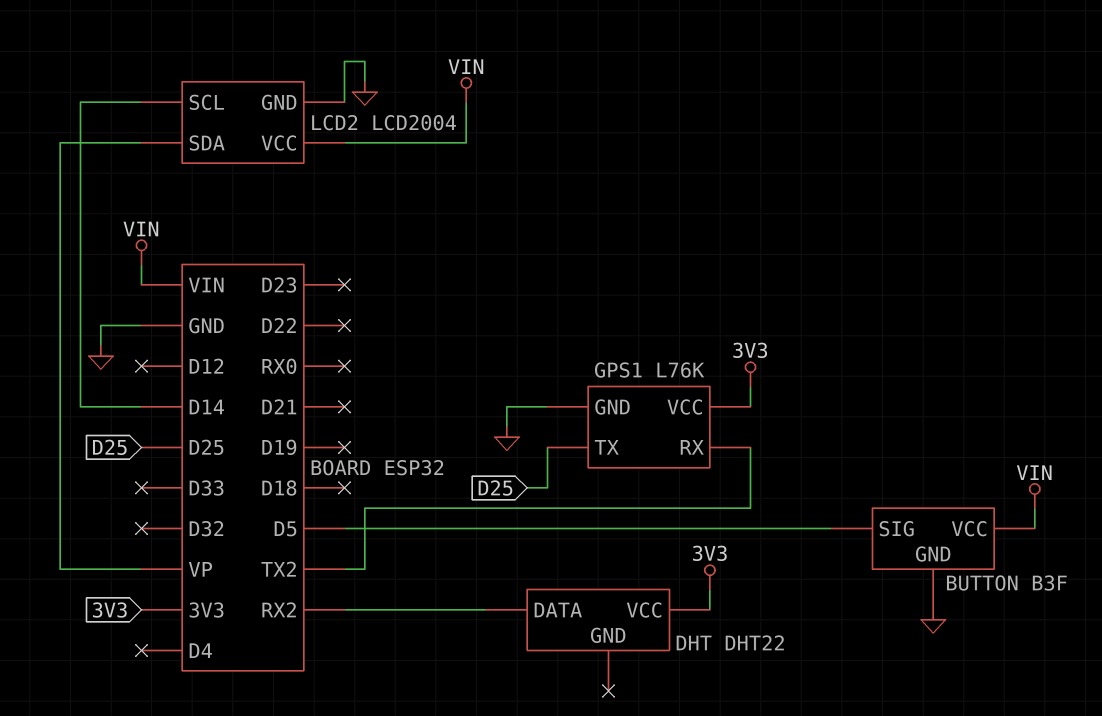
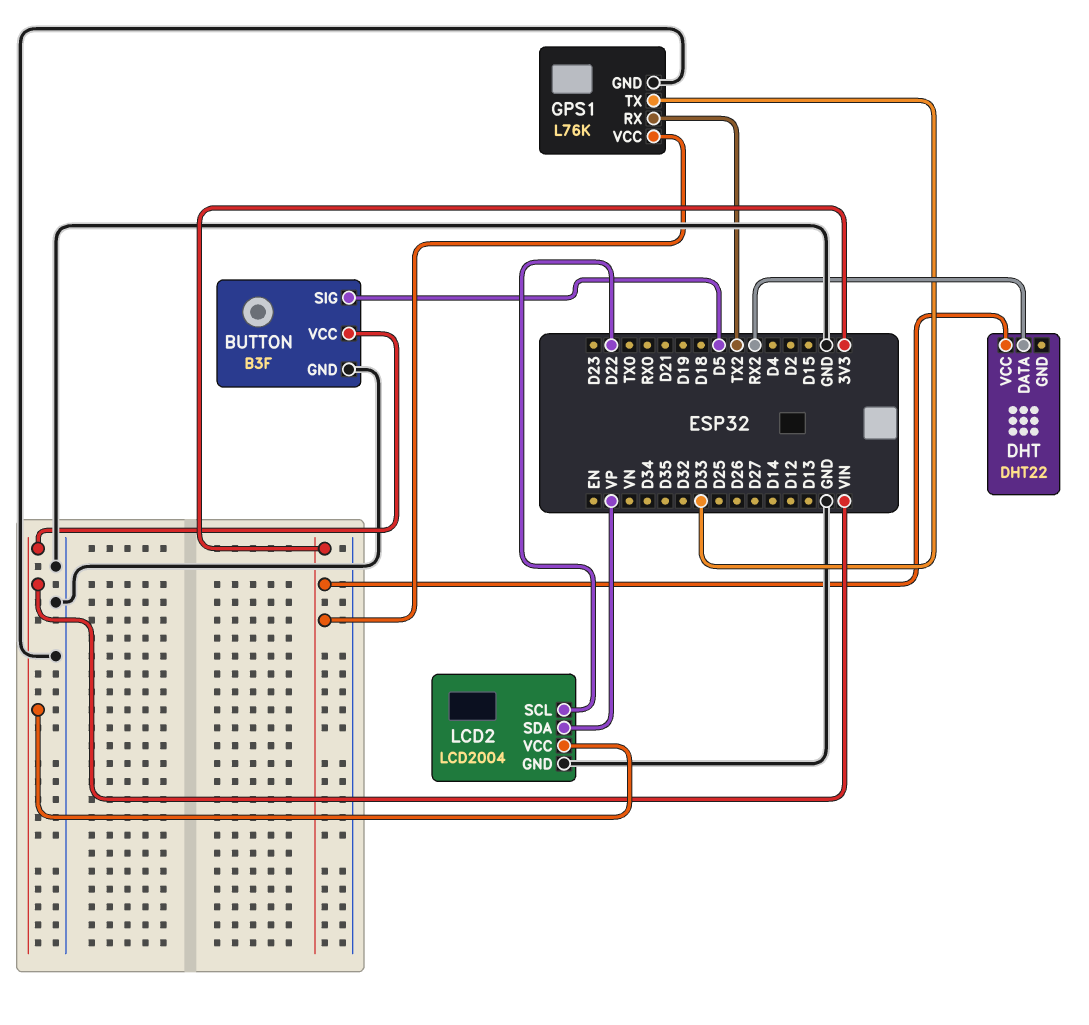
GPS1 pin TX: D25 -> D33
LCD2 pin SCL: D14 -> D22

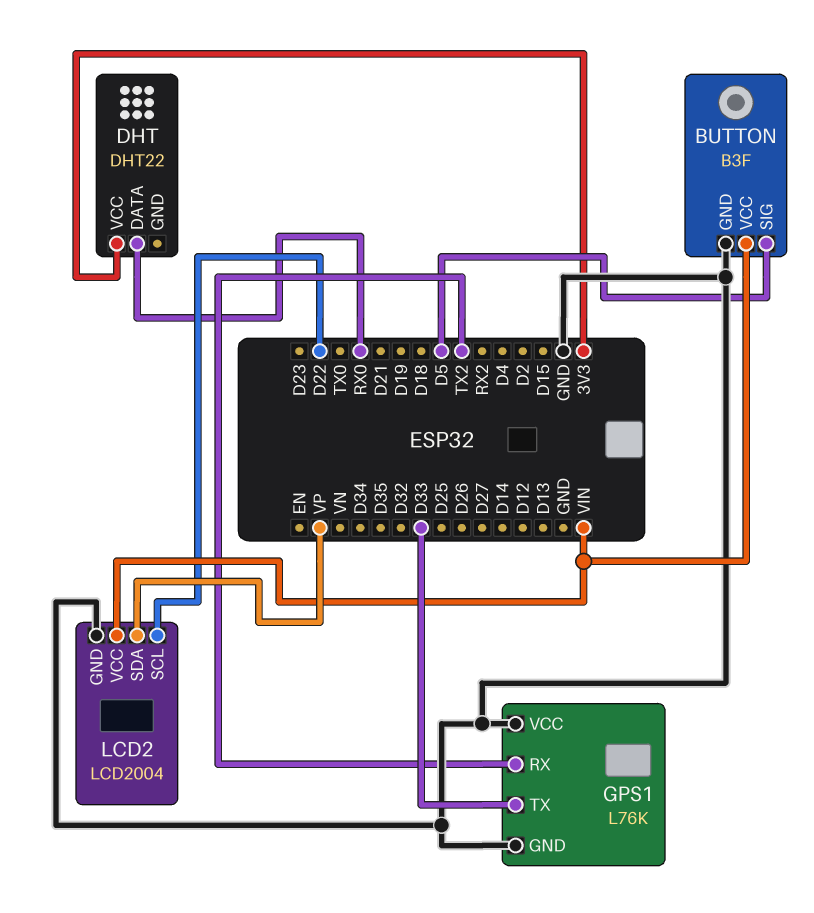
DHT pin DATA: RX2 -> RX0
GPS1 pin VCC: 3V3 -> GND

